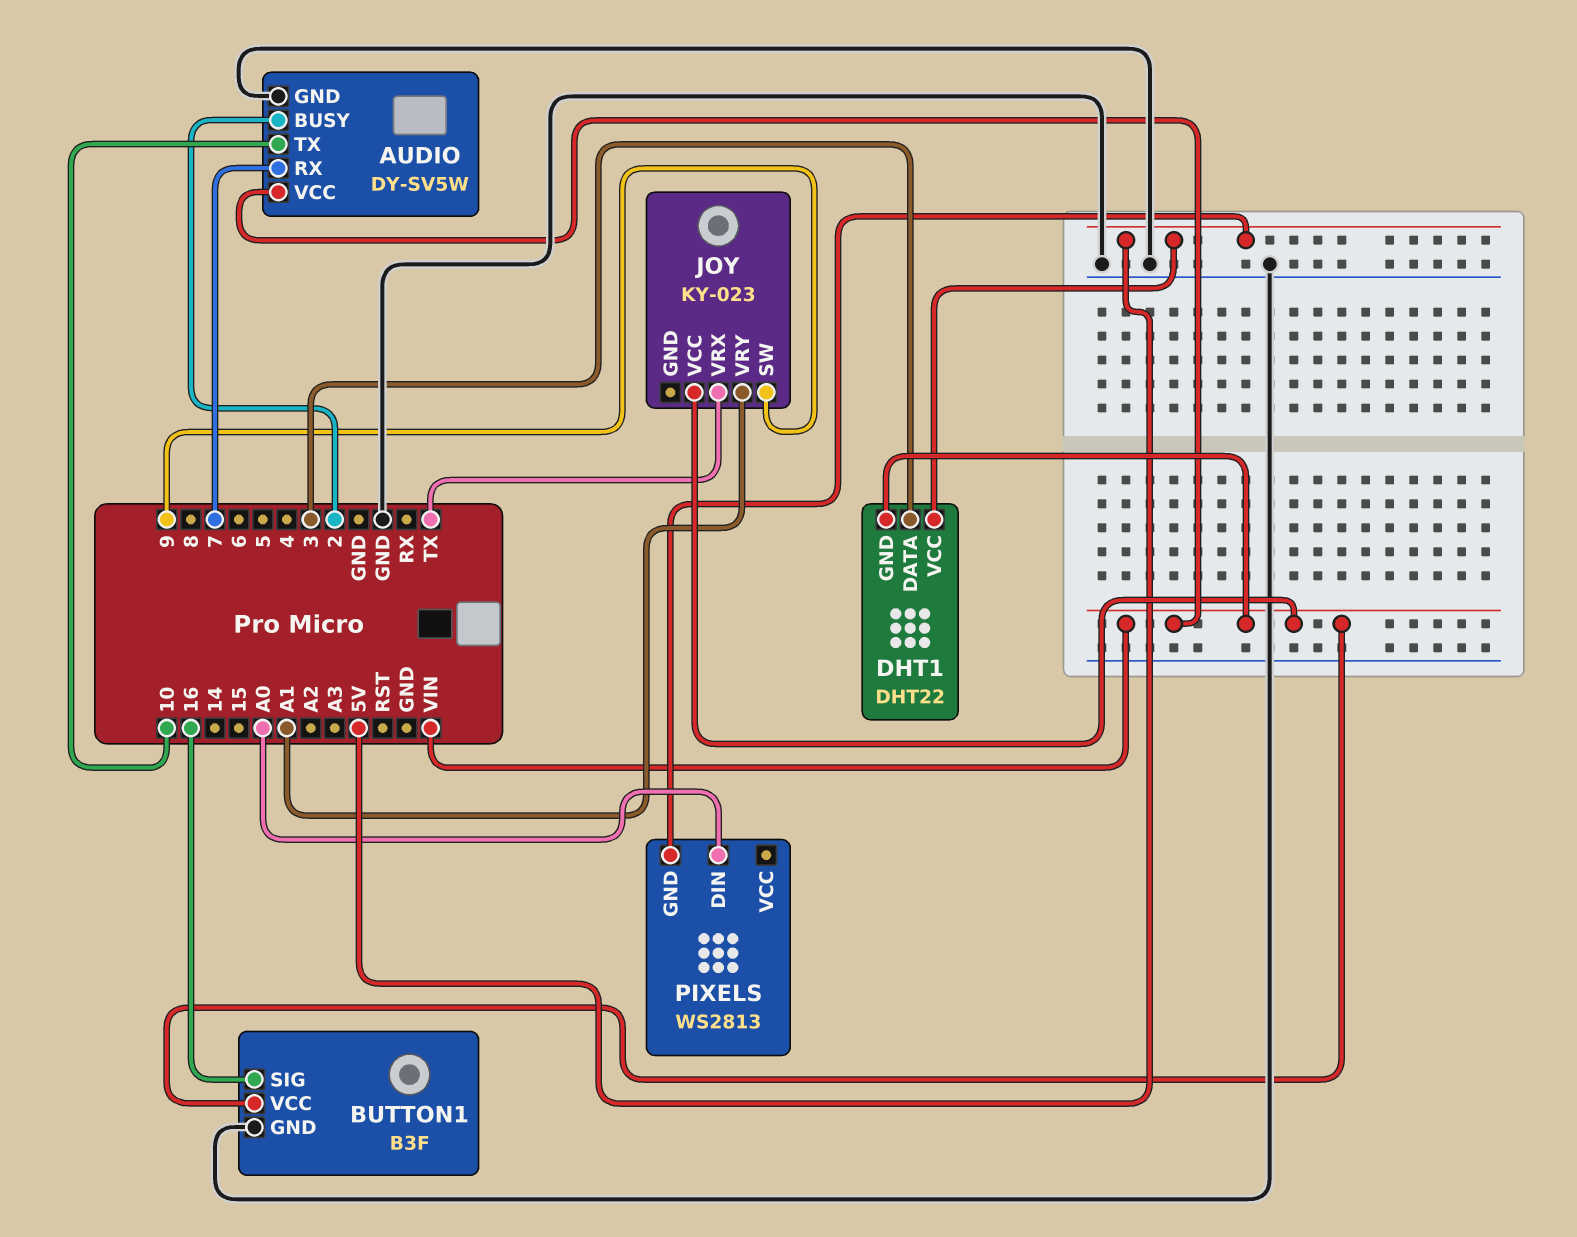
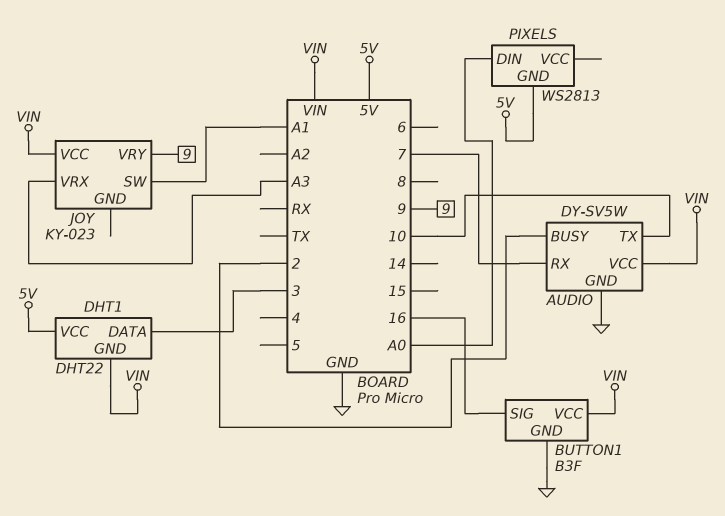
JOY pin SW: 9 -> A1
JOY pin VRX: TX -> A3
JOY pin VRY: A1 -> 9

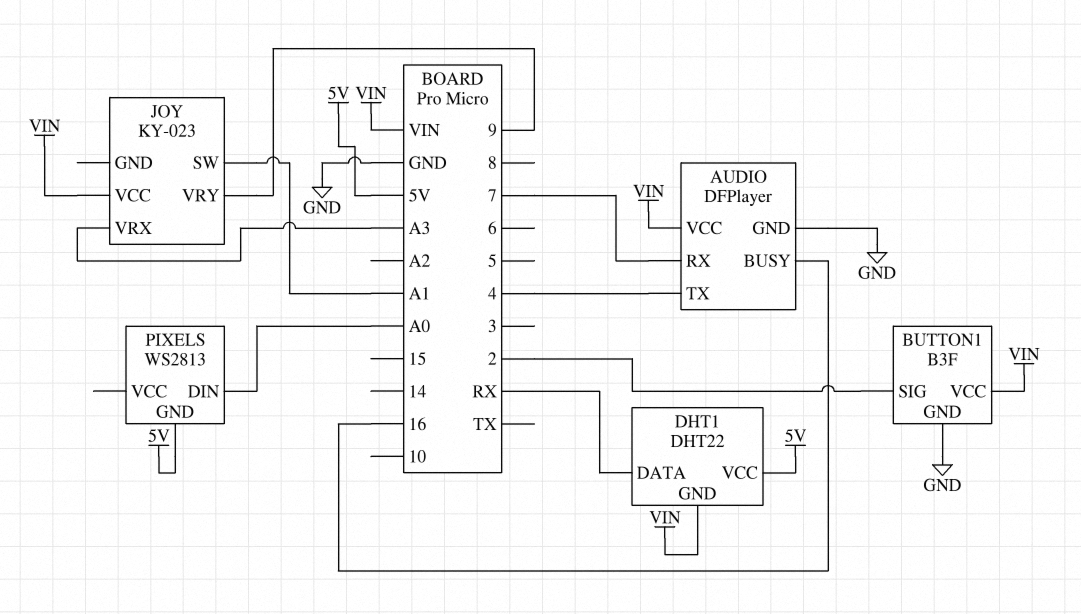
AUDIO: DY-SV5W -> DFPlayer
AUDIO pin BUSY: 2 -> 16
AUDIO pin TX: 10 -> 4
BUTTON1 pin SIG: 16 -> 2
DHT1 pin DATA: 3 -> RX

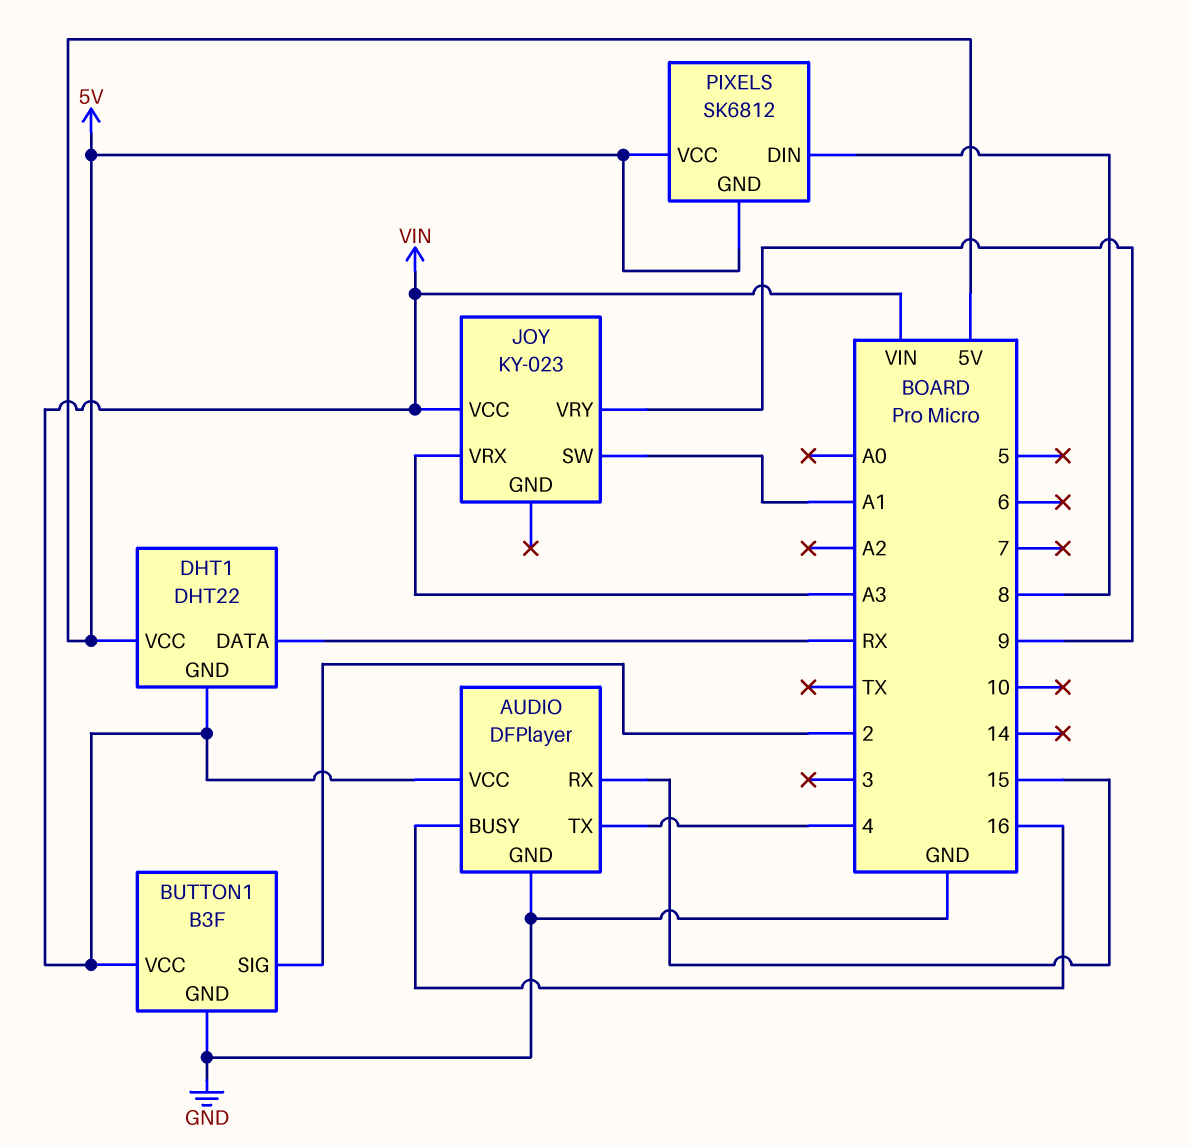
AUDIO pin RX: 7 -> 15
PIXELS: WS2813 -> SK6812
PIXELS pin DIN: A0 -> 8
PIXELS pin VCC: none -> 5V

